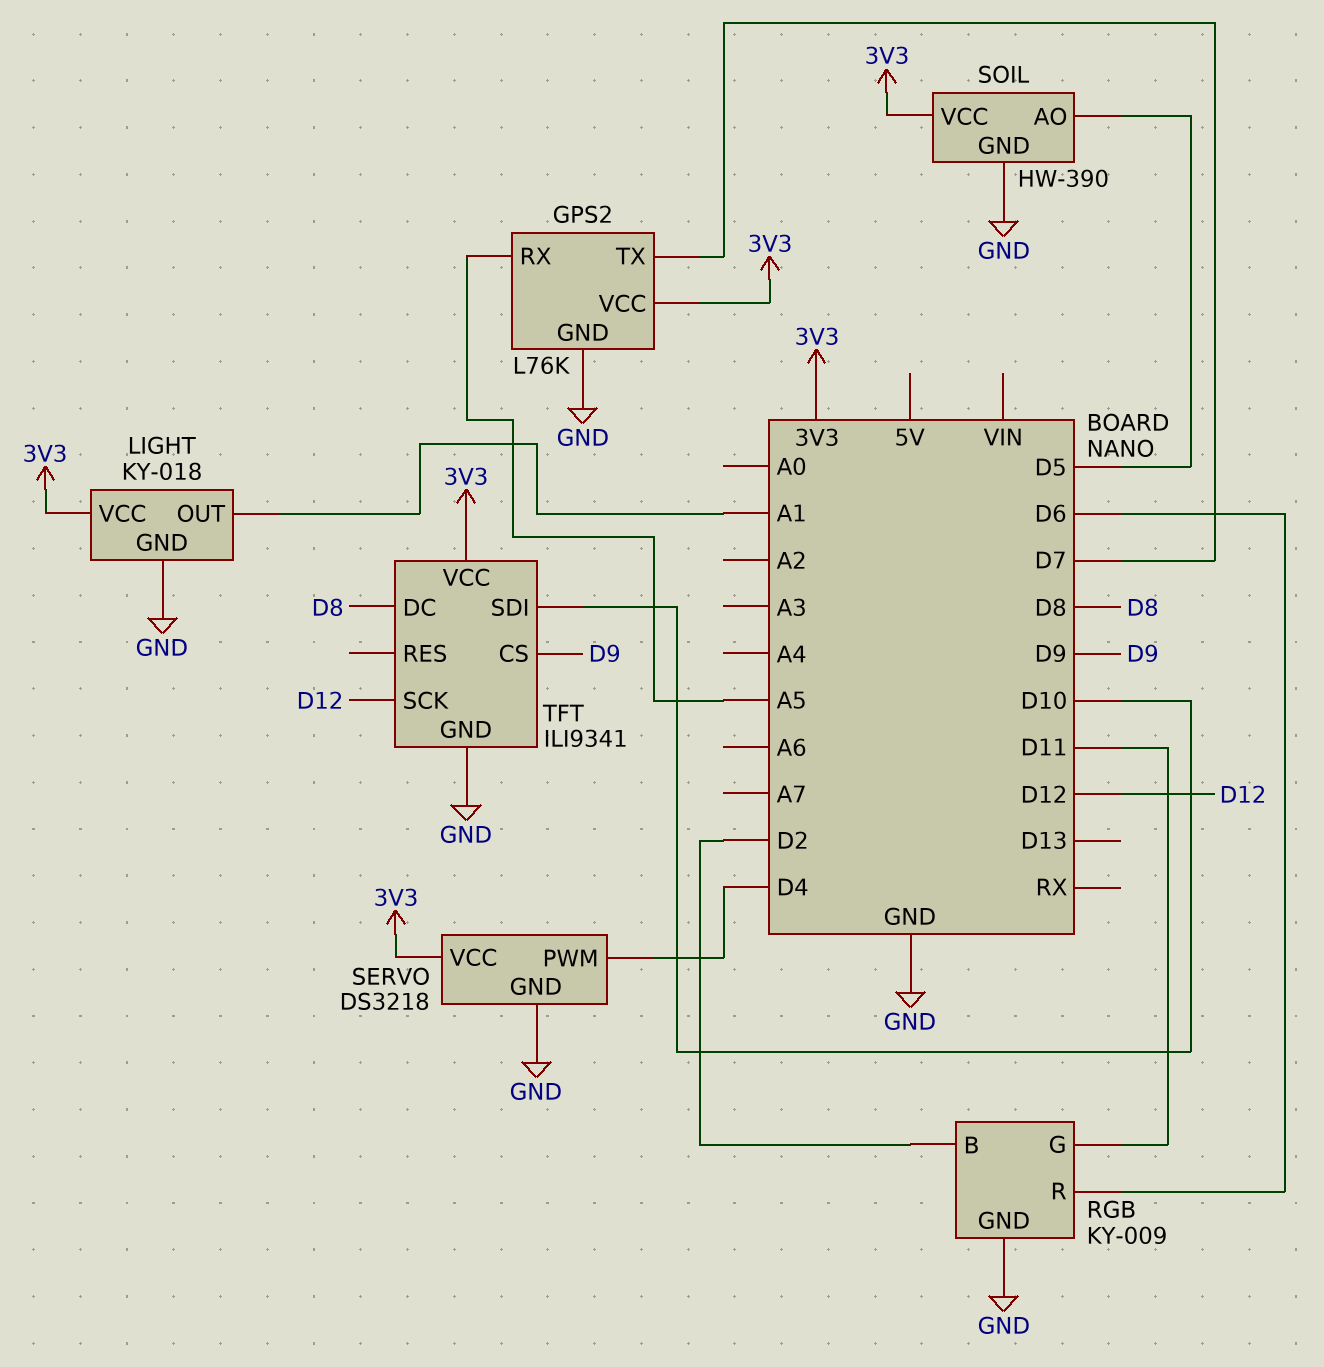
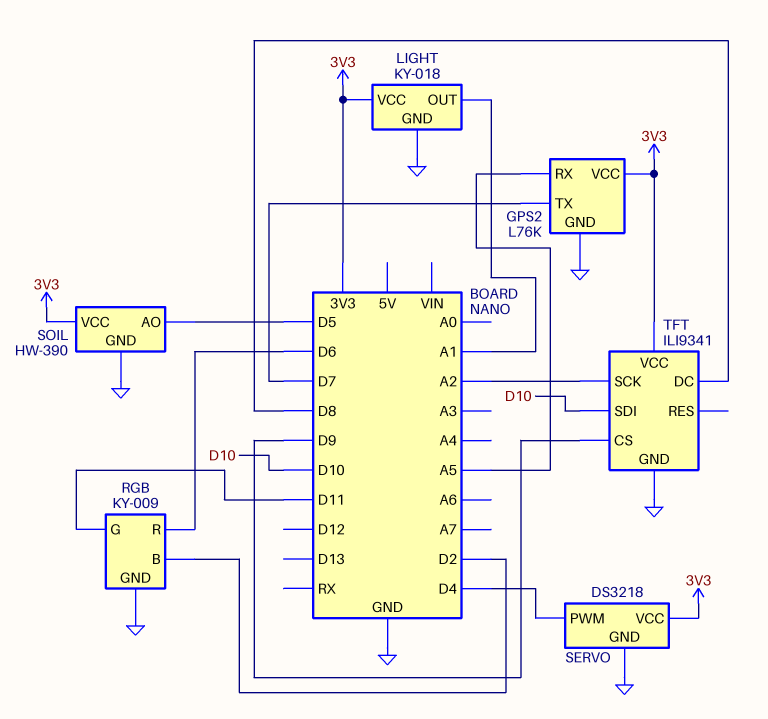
TFT pin SCK: D12 -> A2

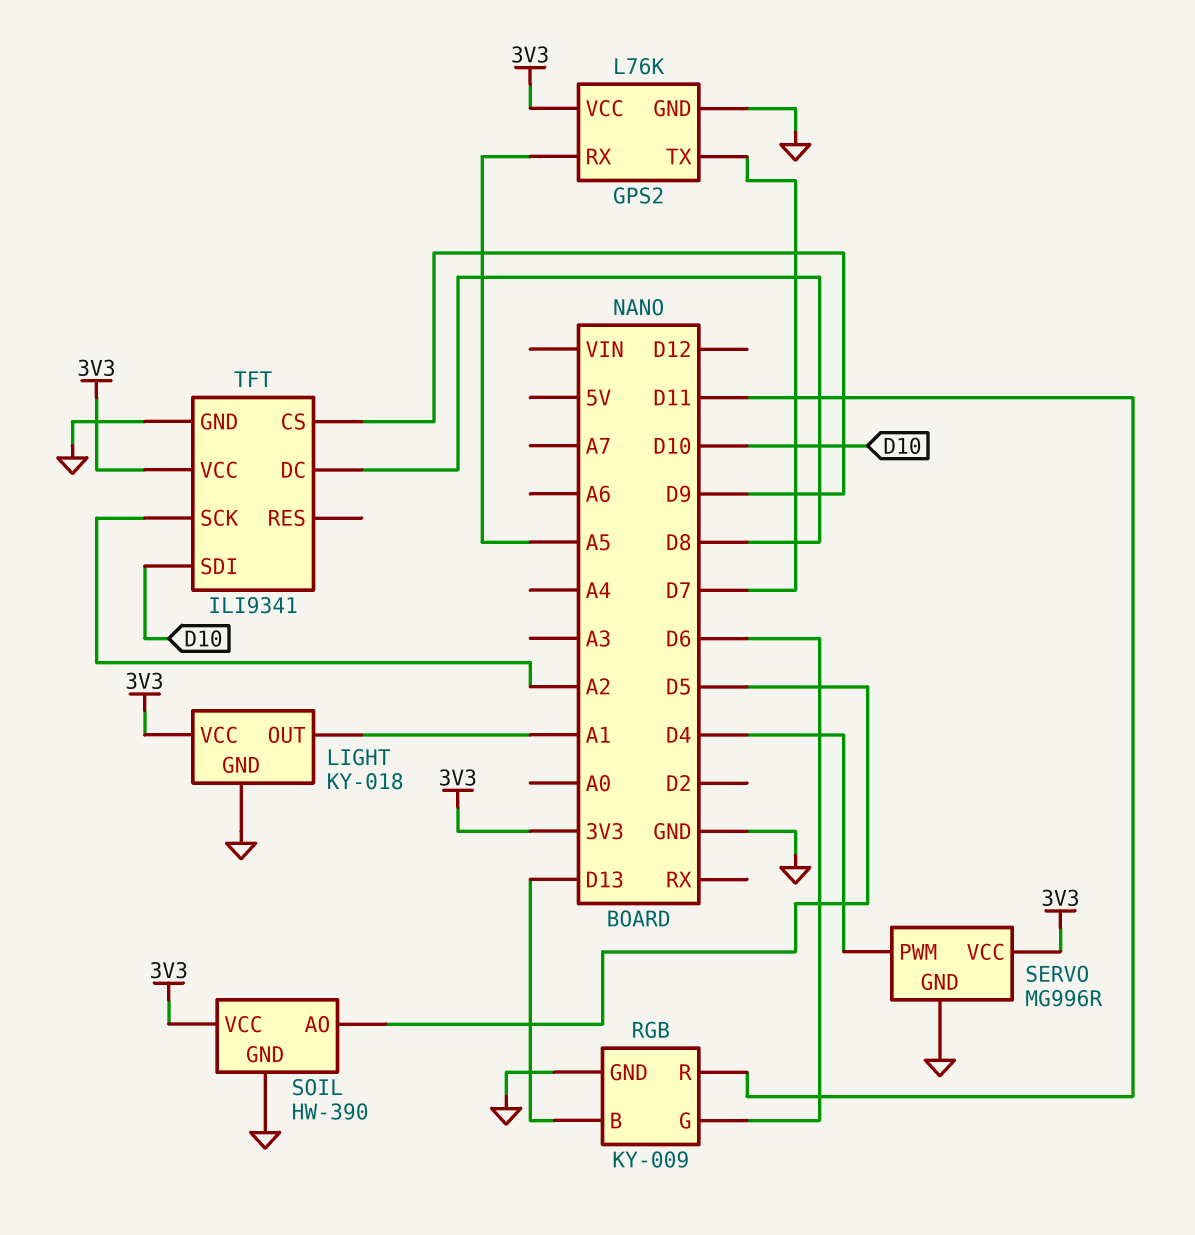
RGB pin B: D2 -> D13
RGB pin G: D11 -> D6
RGB pin R: D6 -> D11
SERVO: DS3218 -> MG996R

